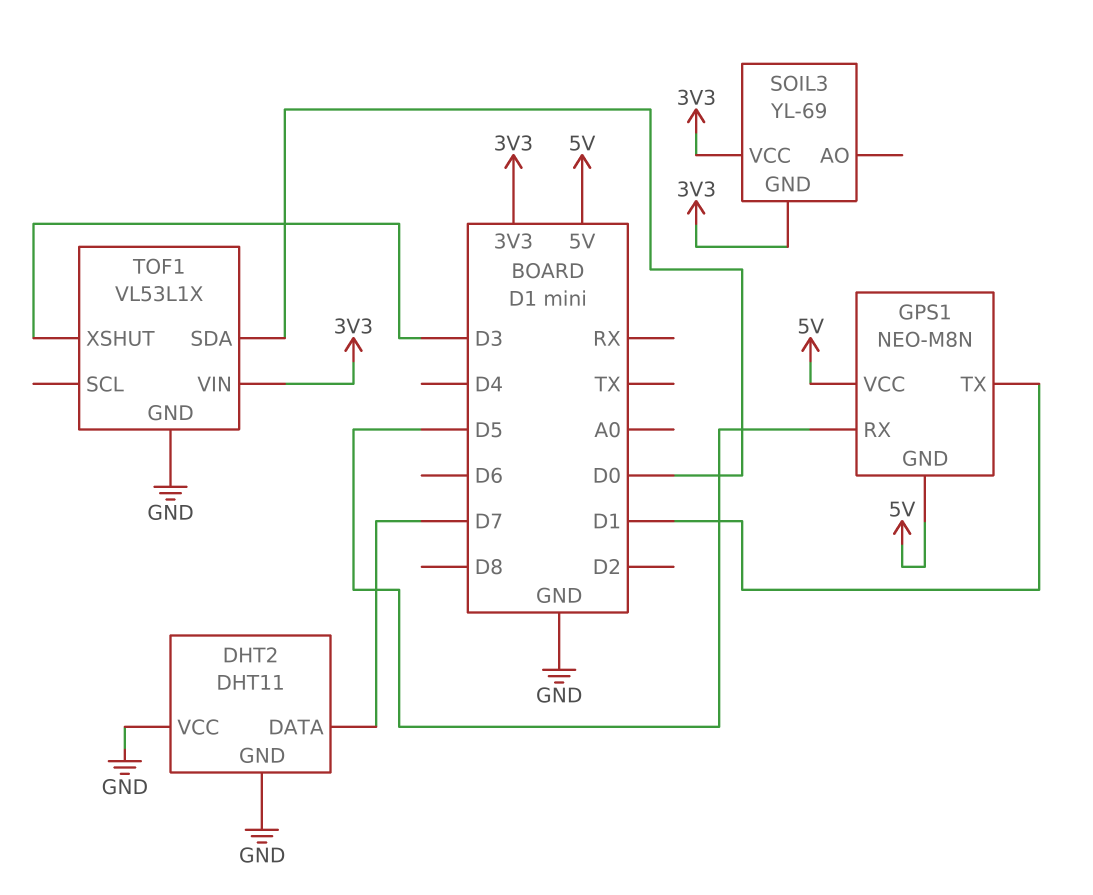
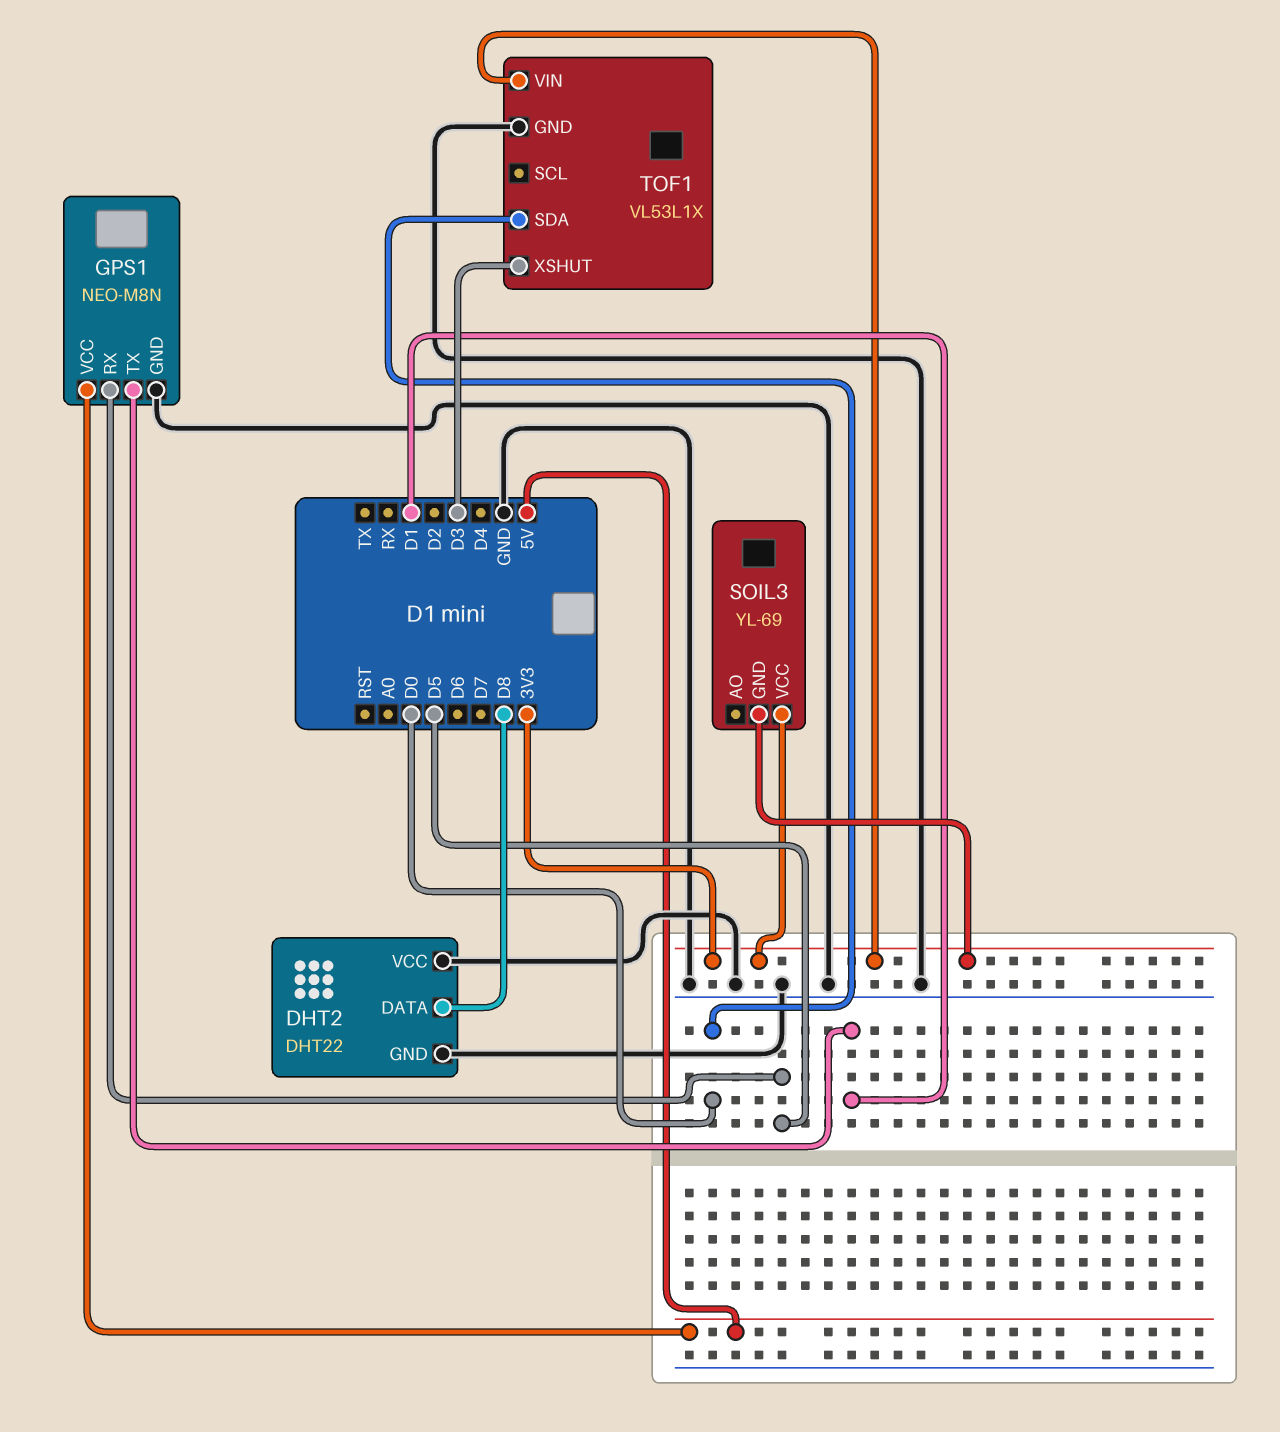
DHT2: DHT11 -> DHT22
DHT2 pin DATA: D7 -> D8
GPS1 pin GND: 5V -> GND

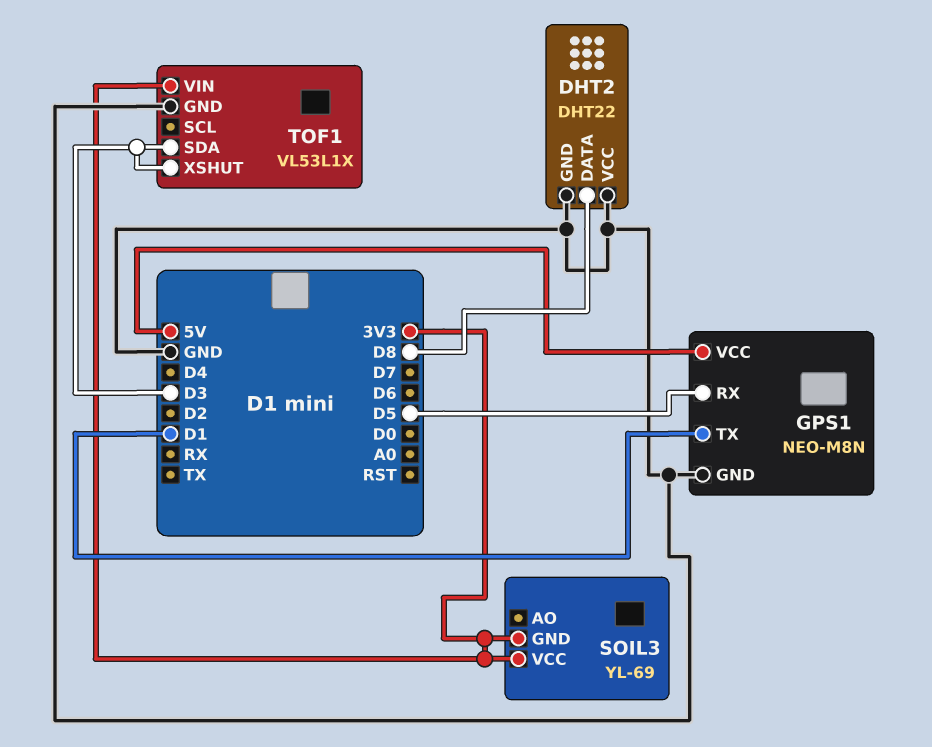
TOF1 pin SDA: D0 -> D3

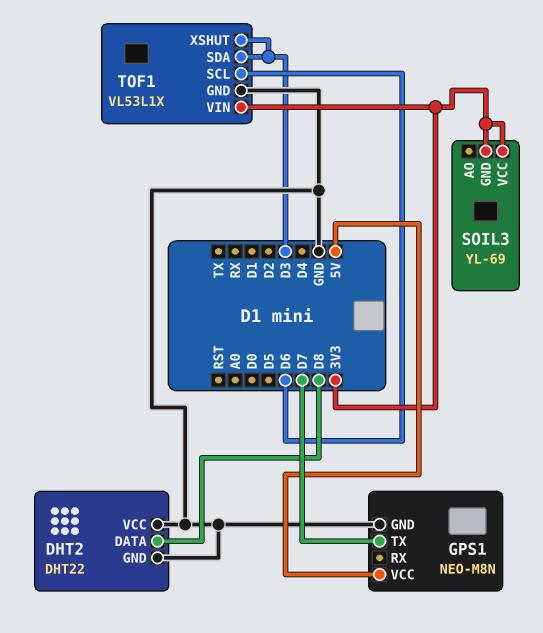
GPS1 pin RX: D5 -> none
GPS1 pin TX: D1 -> D7
TOF1 pin SCL: none -> D6

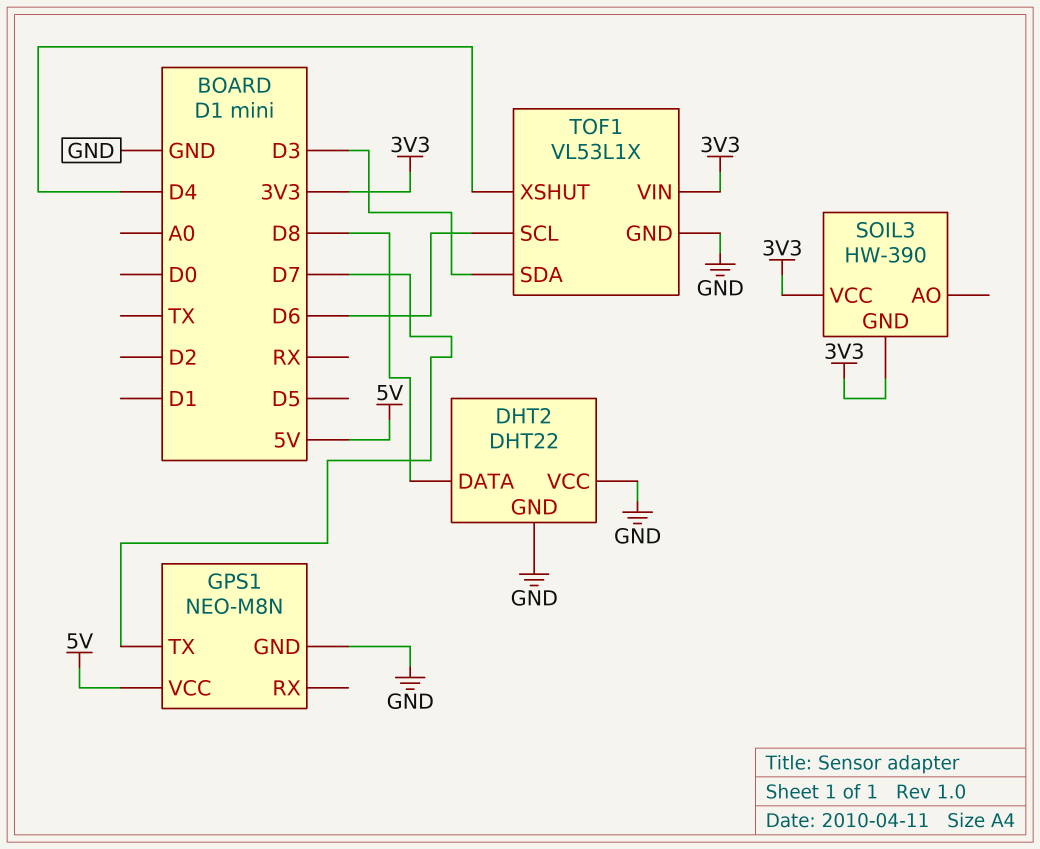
SOIL3: YL-69 -> HW-390
TOF1 pin XSHUT: D3 -> D4

